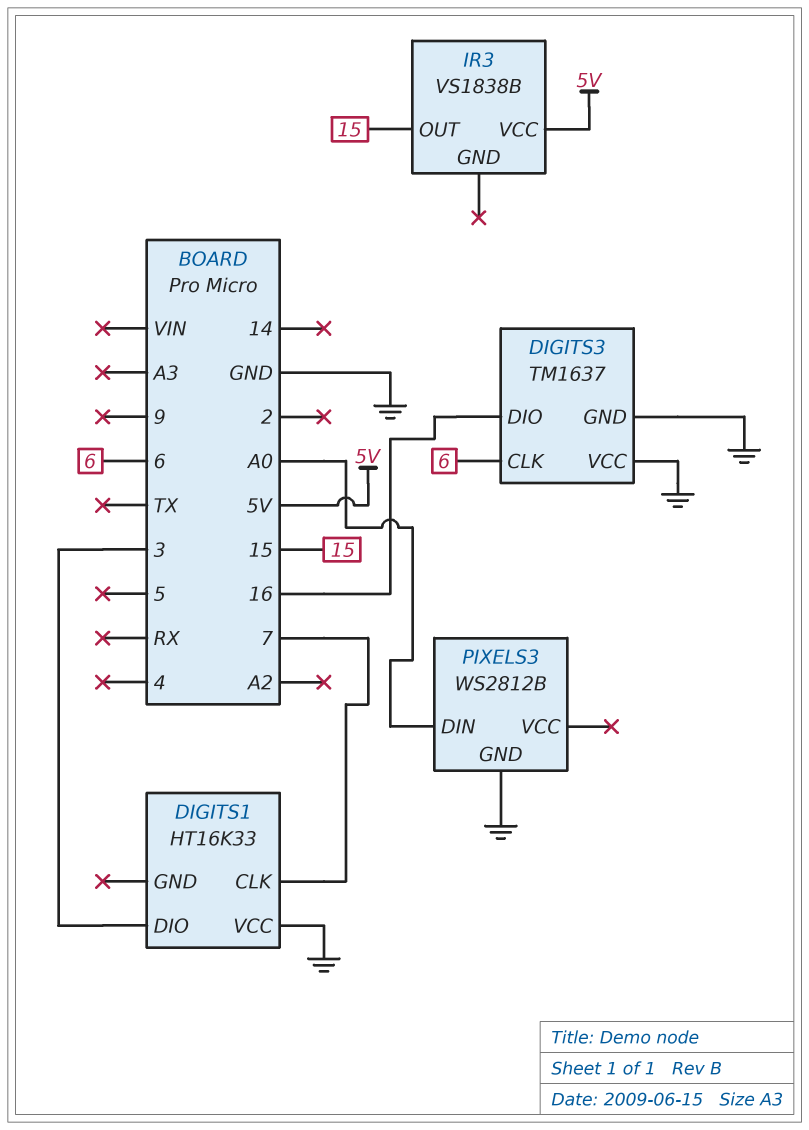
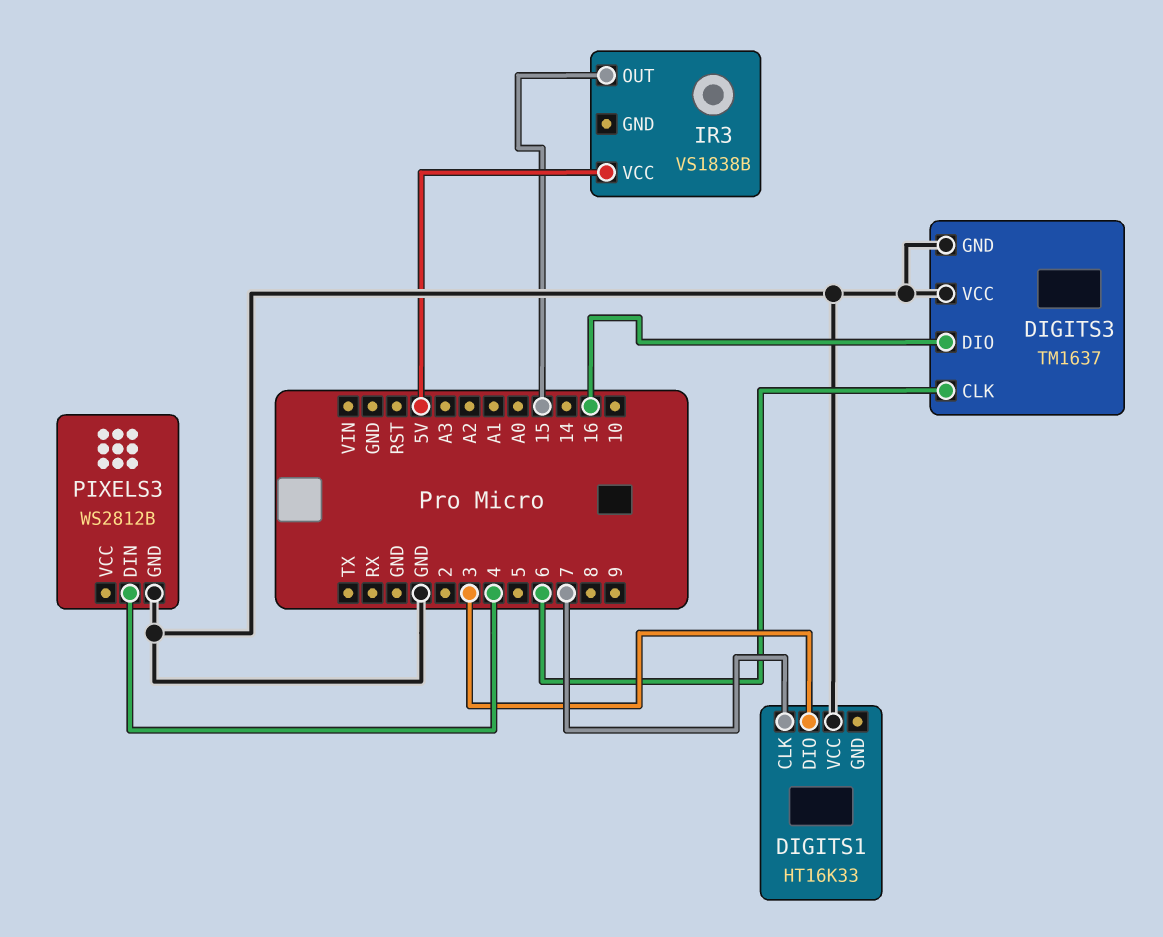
PIXELS3 pin DIN: A0 -> 4

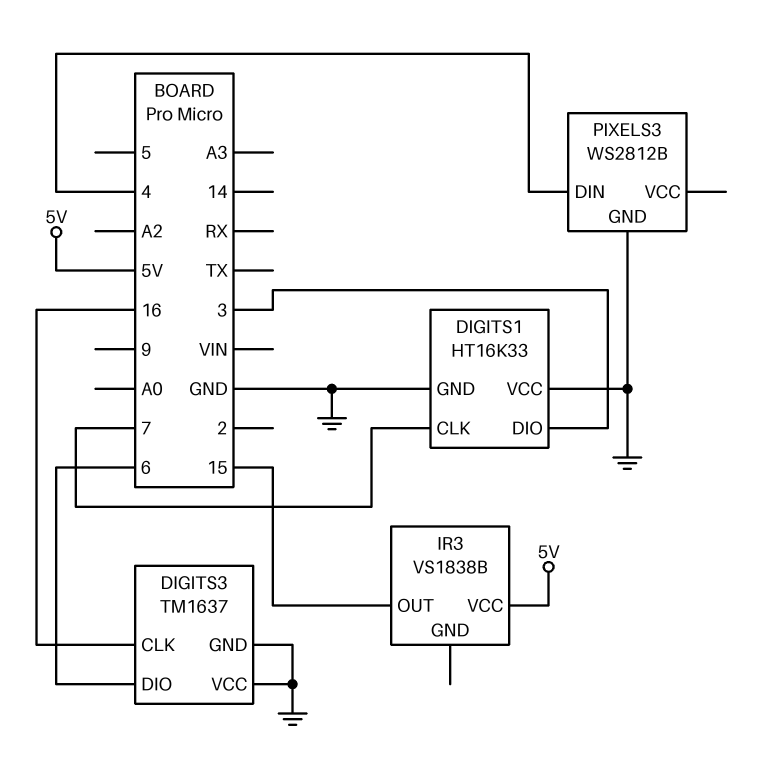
DIGITS1 pin GND: none -> GND
DIGITS3 pin CLK: 6 -> 16
DIGITS3 pin DIO: 16 -> 6

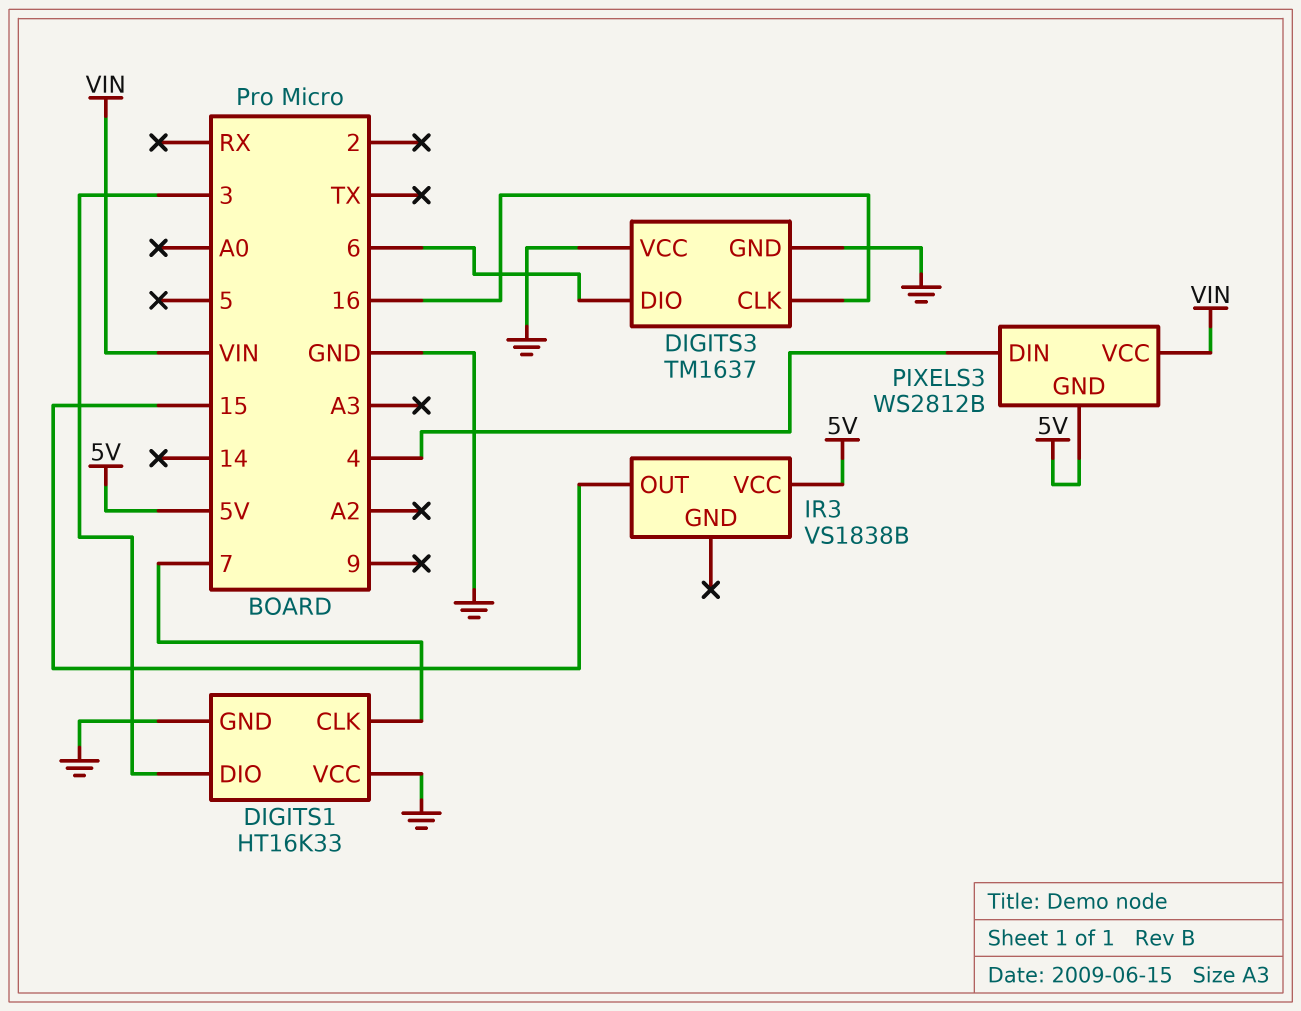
PIXELS3 pin GND: GND -> 5V
PIXELS3 pin VCC: none -> VIN

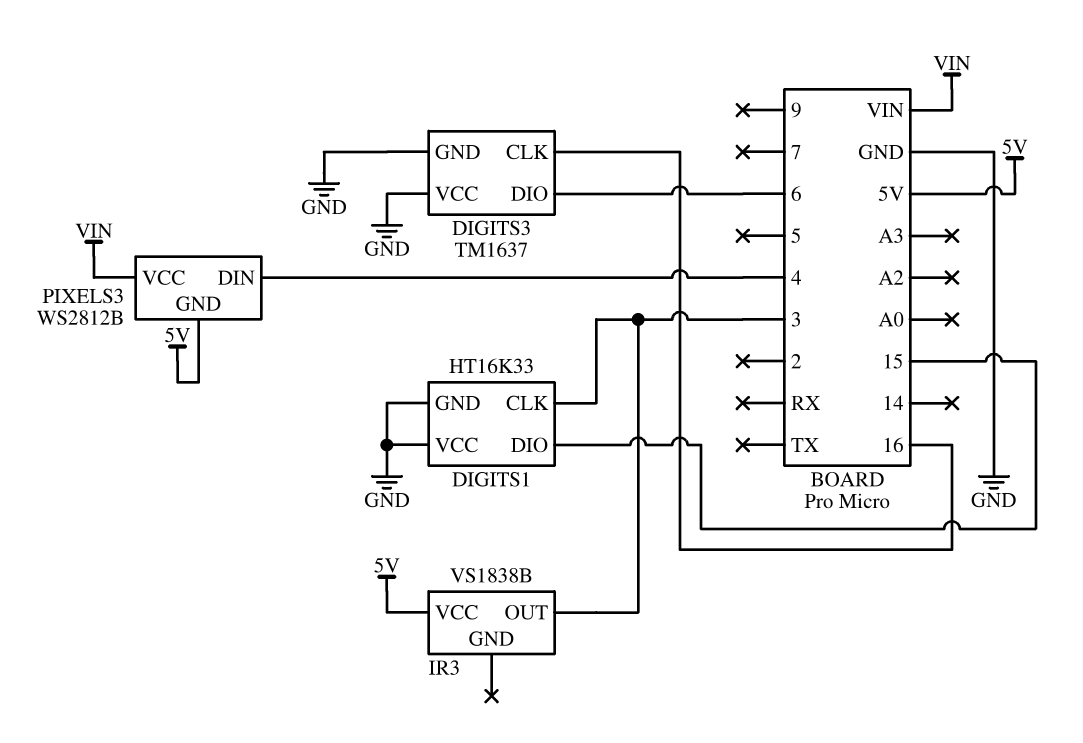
DIGITS1 pin CLK: 7 -> 3
DIGITS1 pin DIO: 3 -> 15
IR3 pin OUT: 15 -> 3

